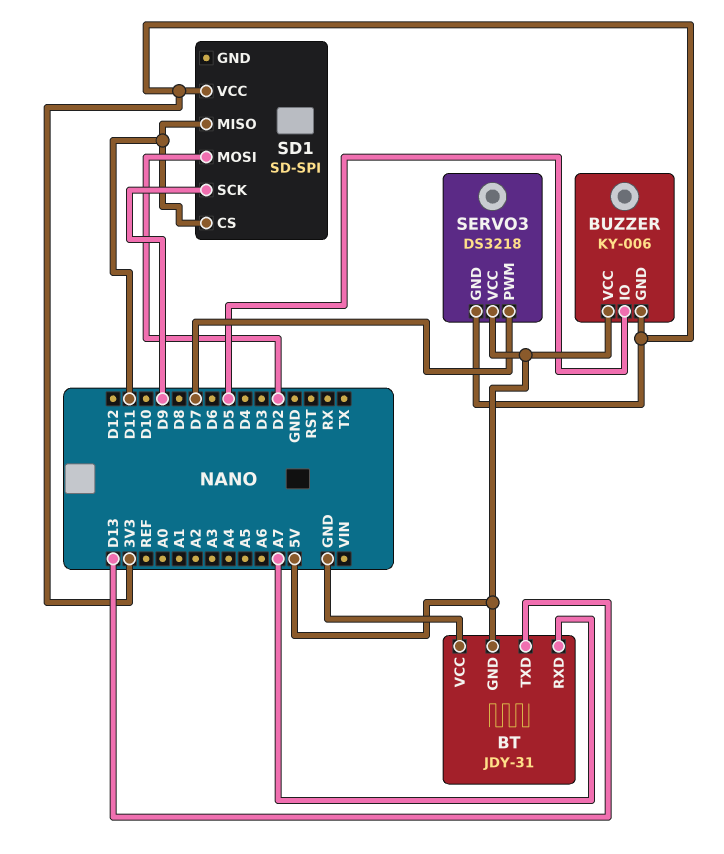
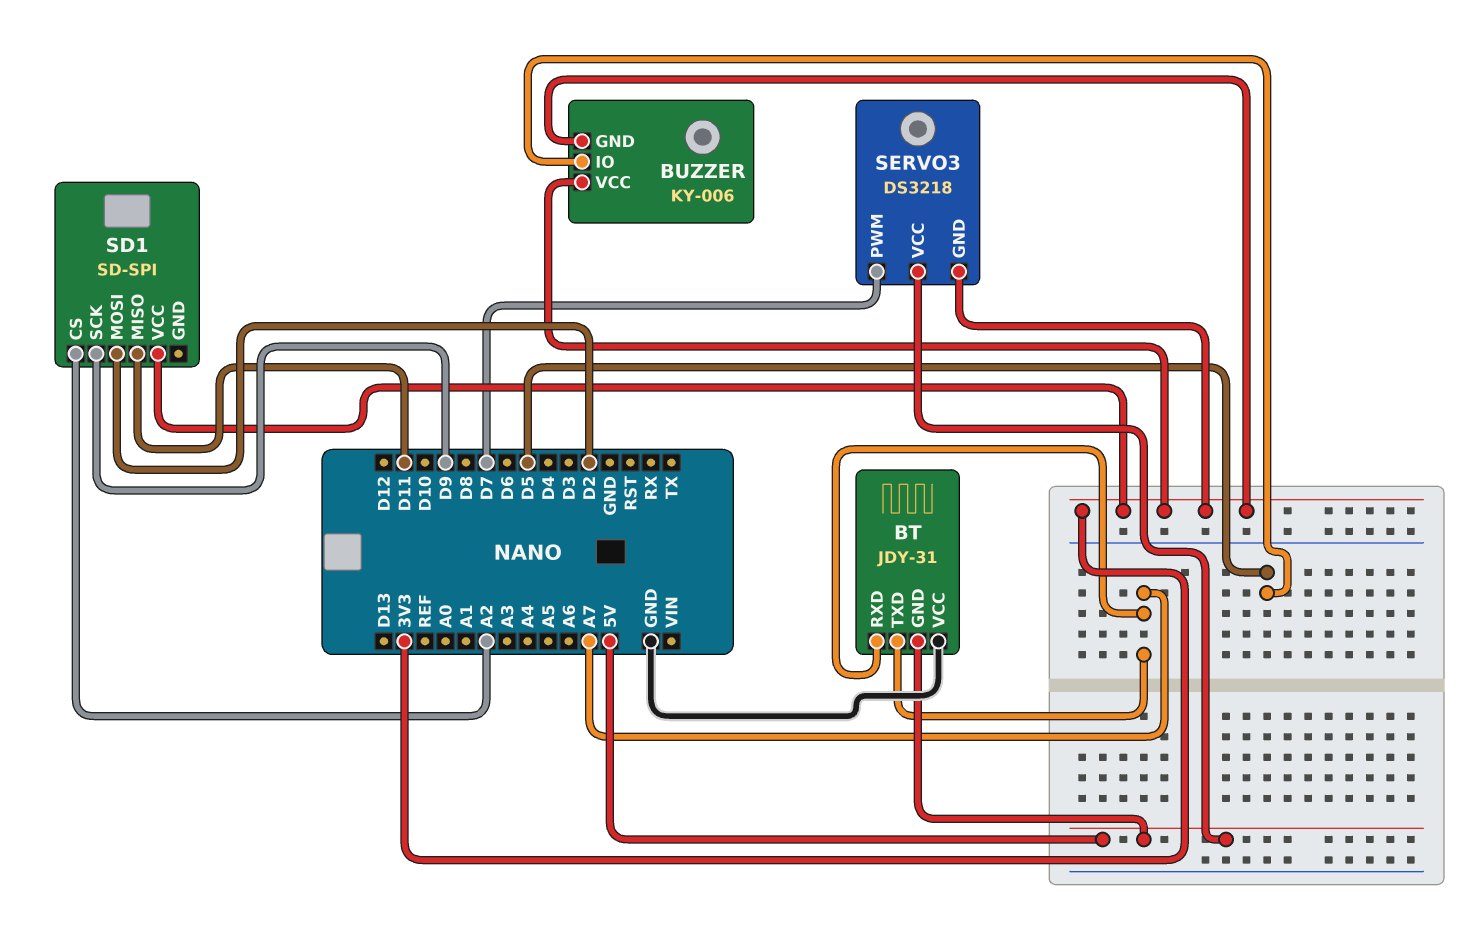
BT pin TXD: D13 -> A7
BUZZER pin VCC: 5V -> 3V3
SD1 pin CS: D11 -> A2

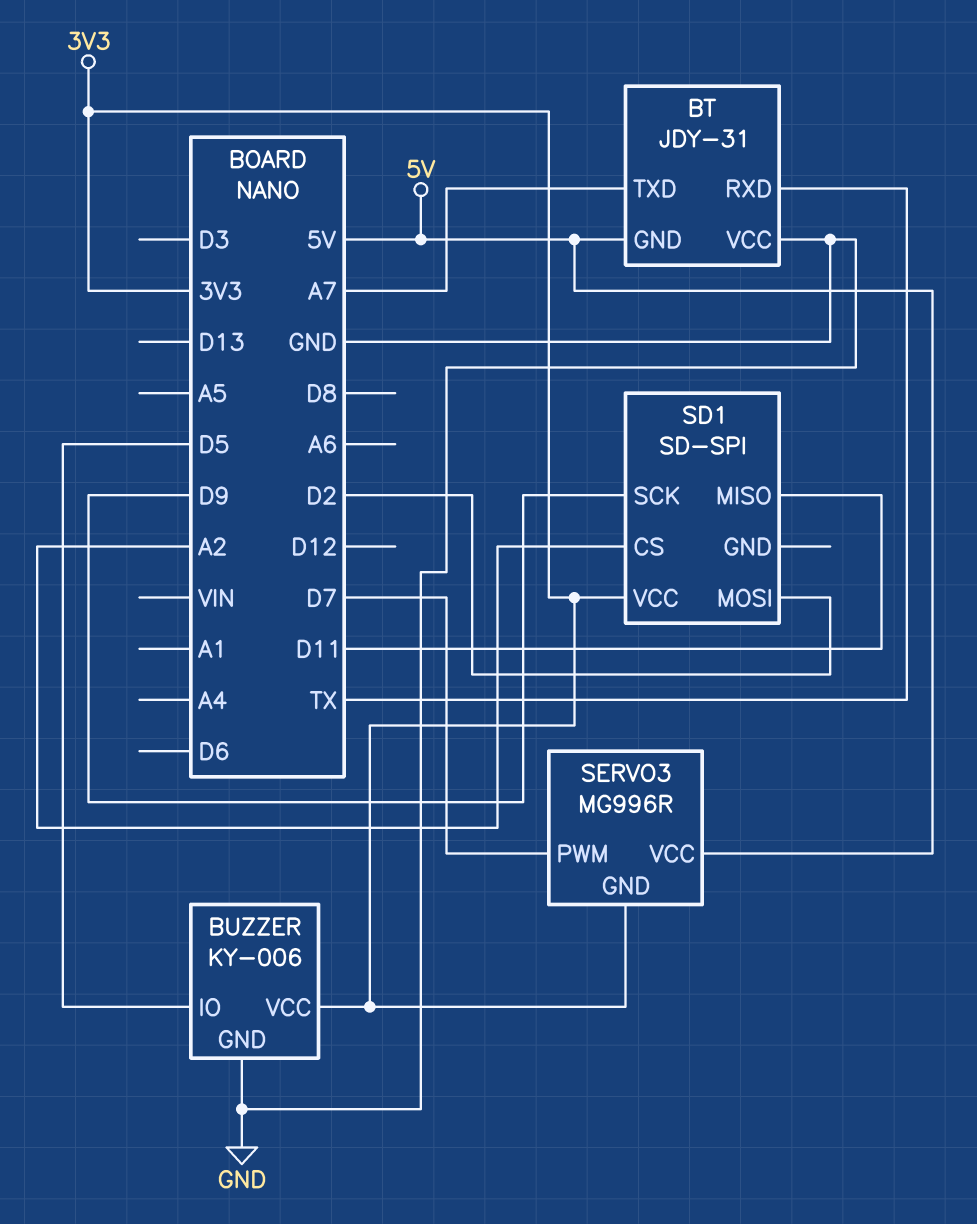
BT pin RXD: A7 -> TX
BUZZER pin GND: 3V3 -> GND
SERVO3: DS3218 -> MG996R

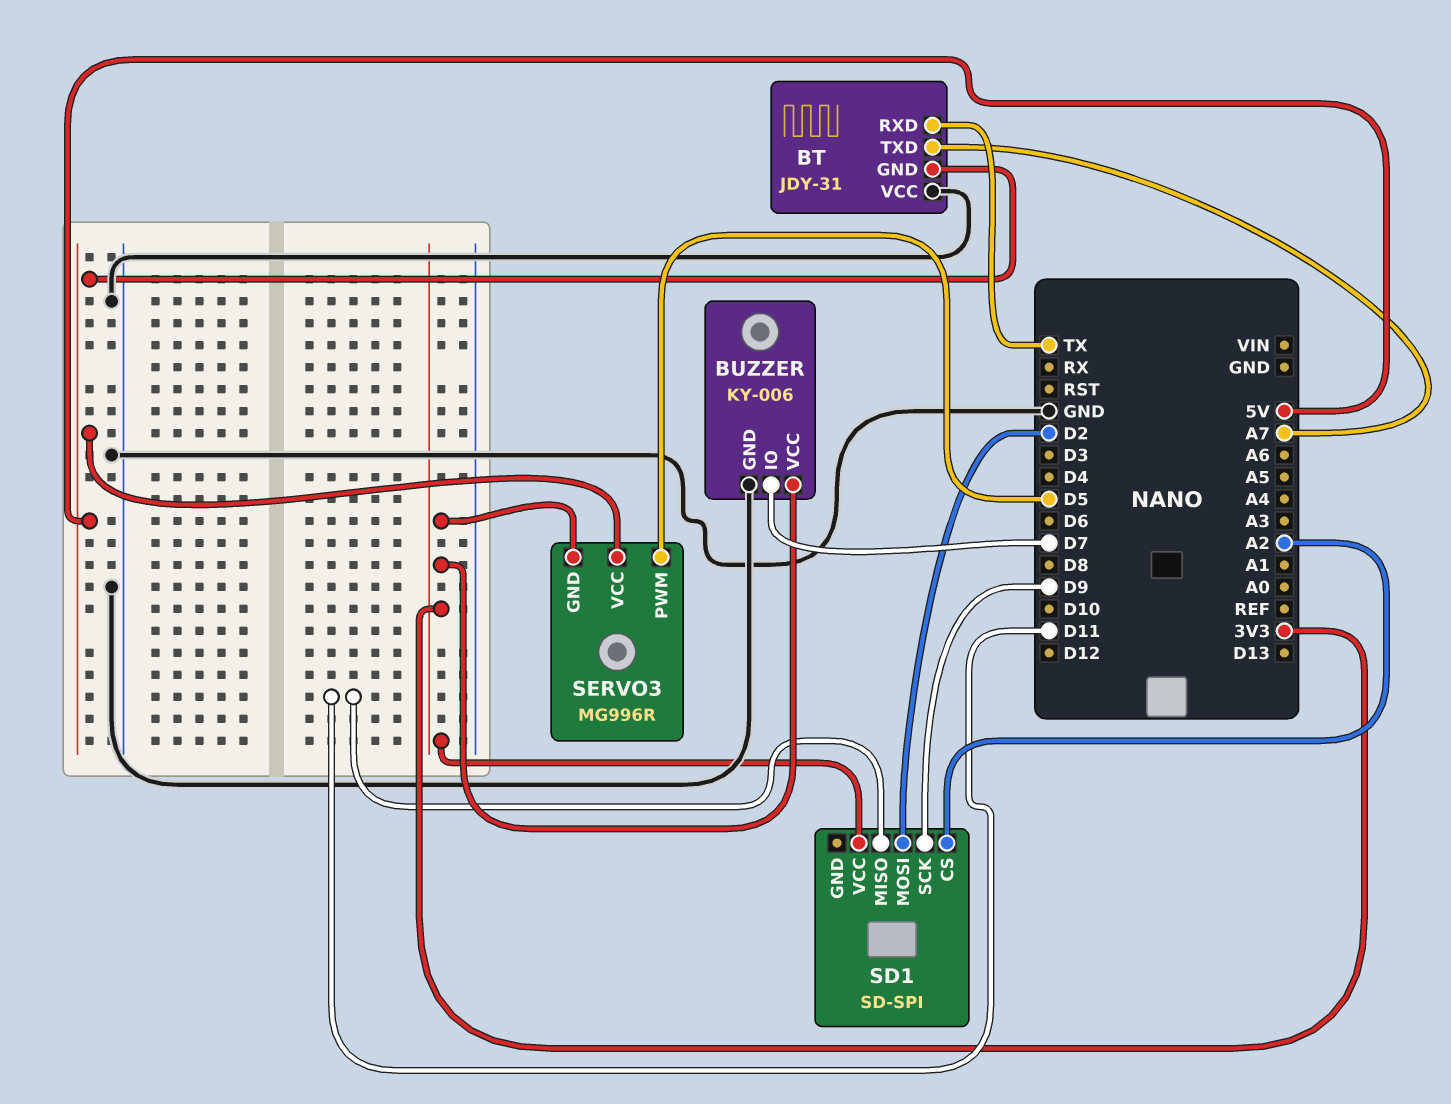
BUZZER pin IO: D5 -> D7
SERVO3 pin PWM: D7 -> D5

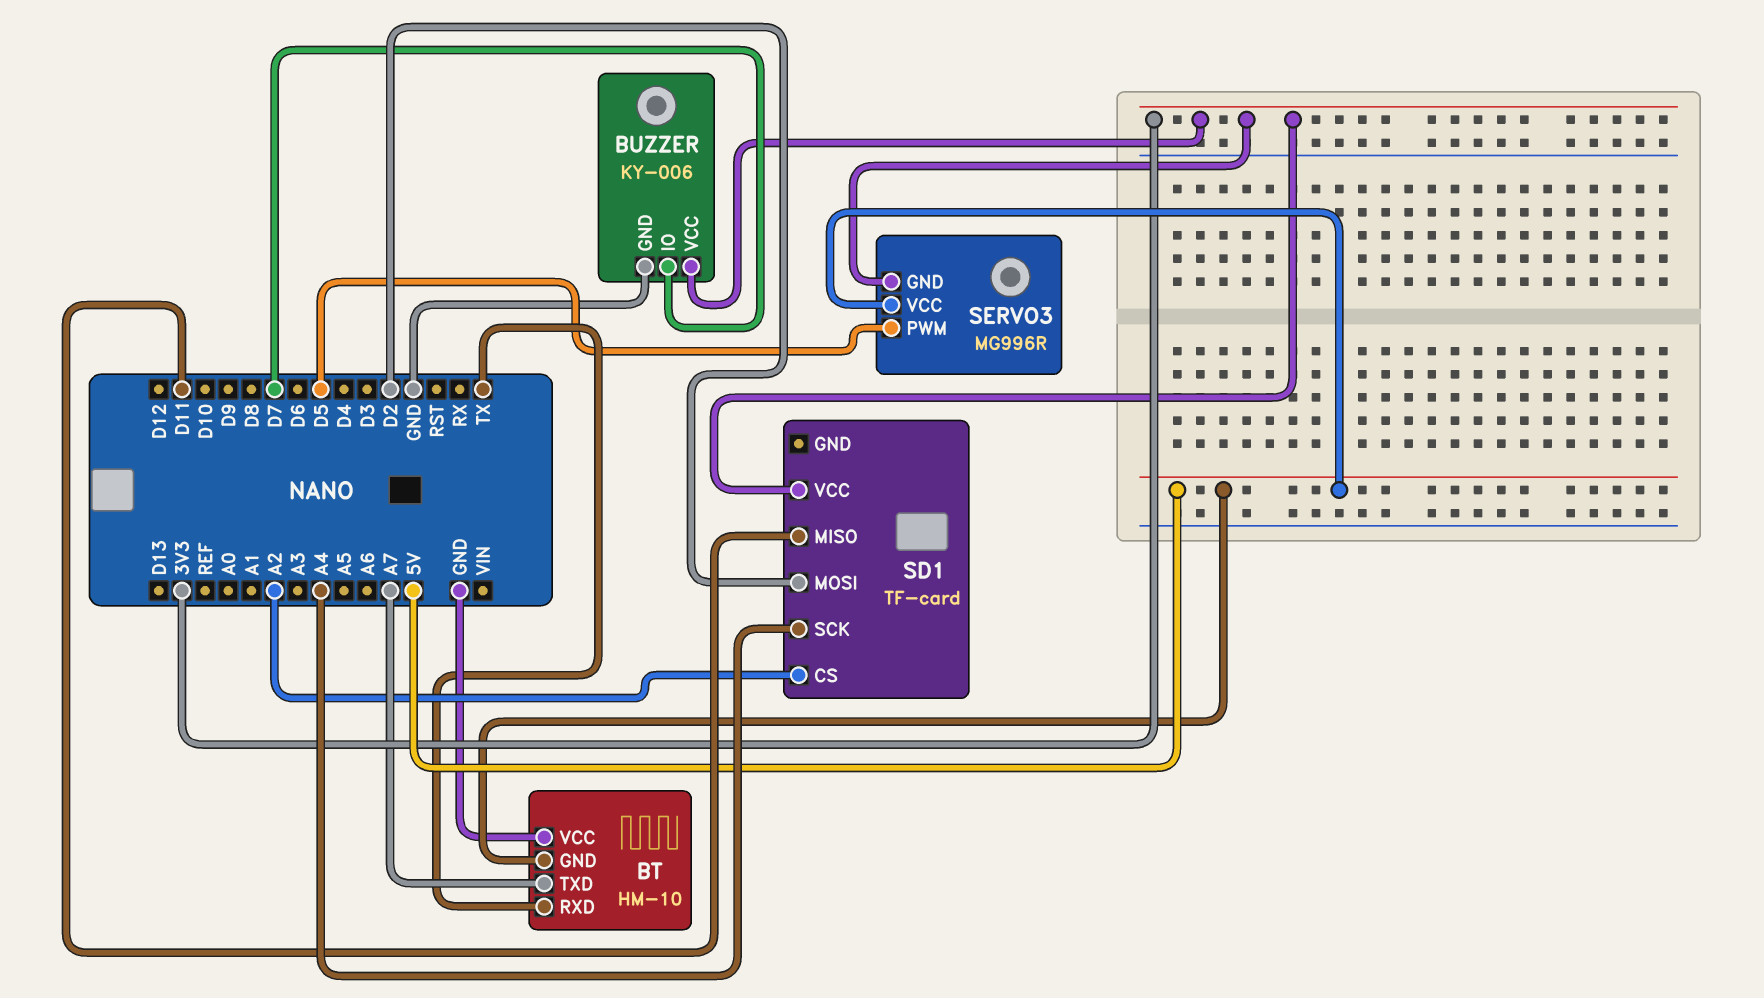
BT: JDY-31 -> HM-10
SD1: SD-SPI -> TF-card
SD1 pin SCK: D9 -> A4

